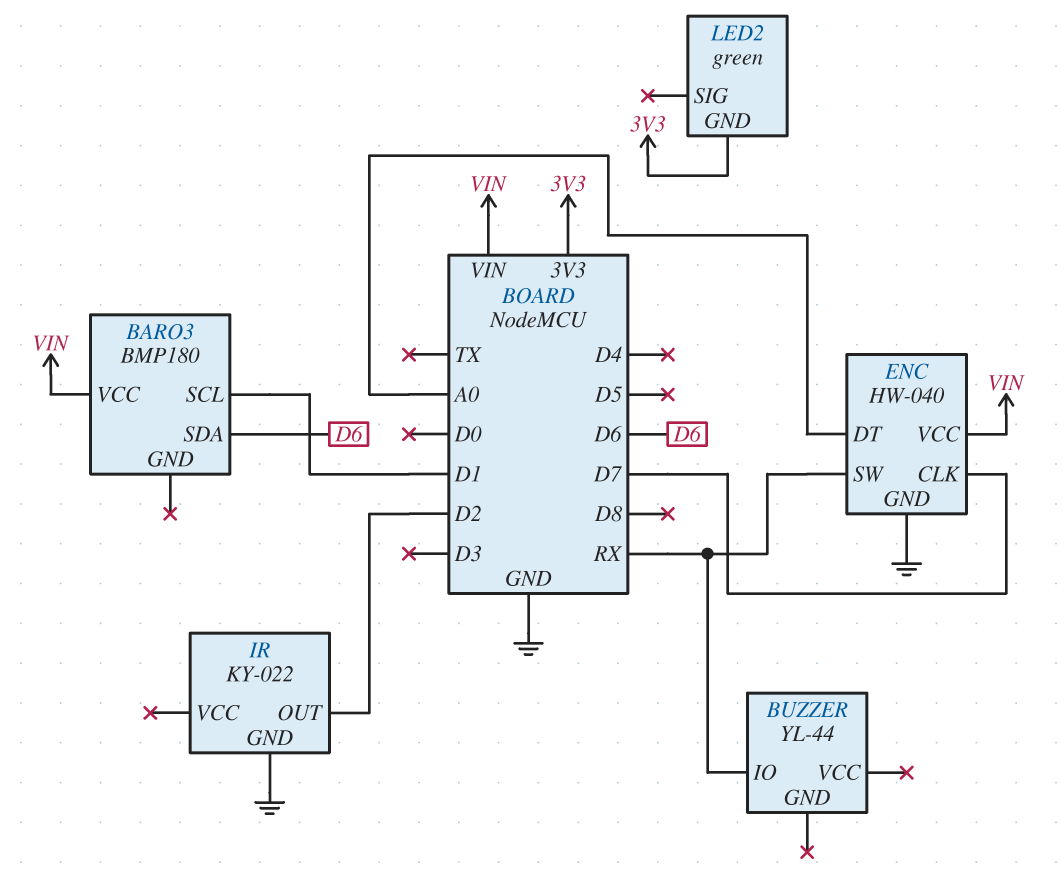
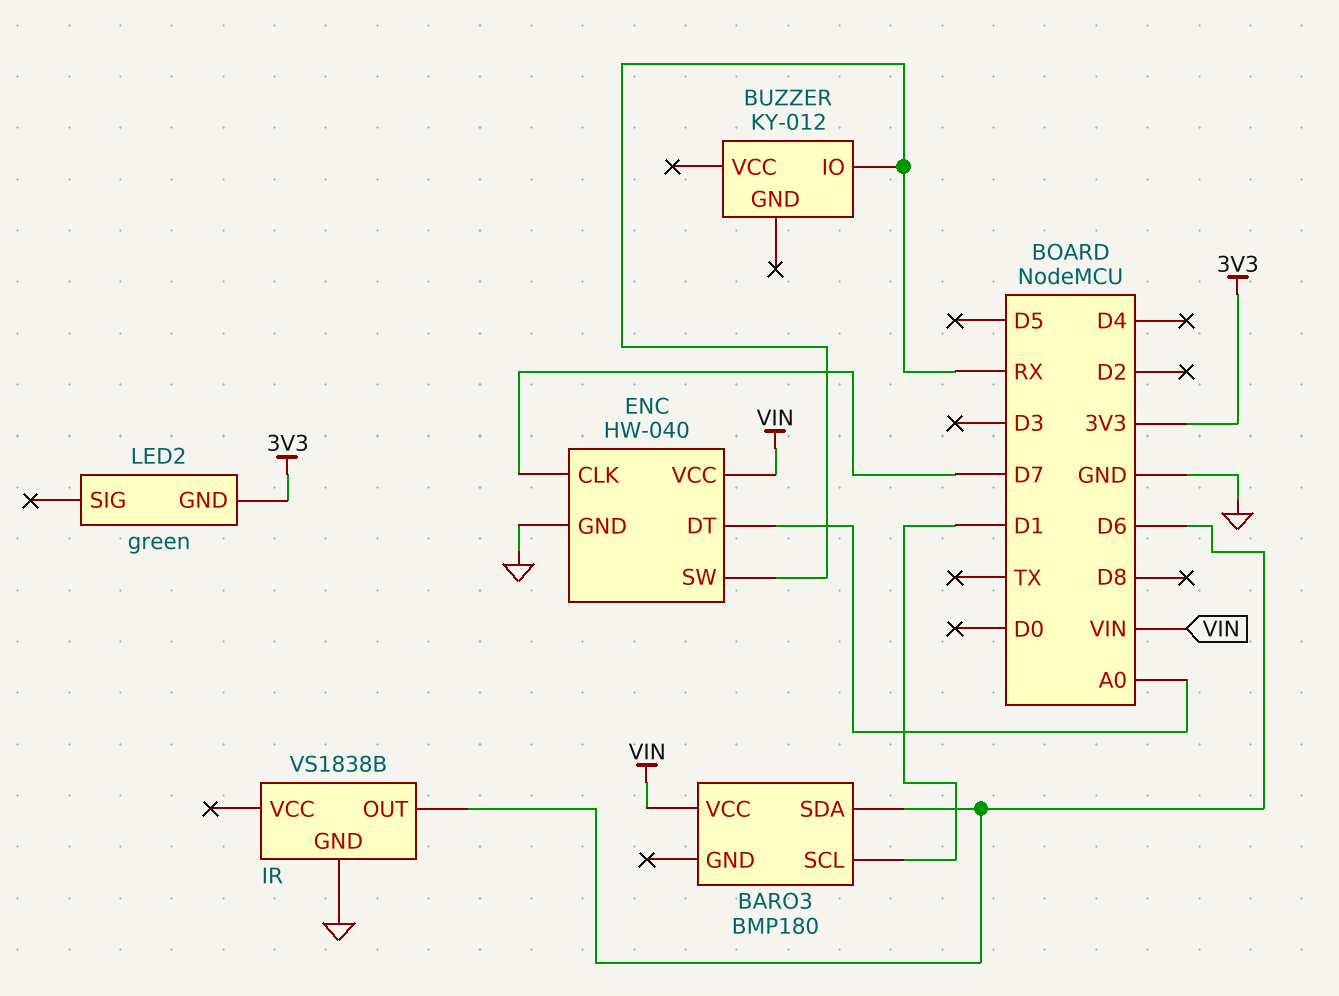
BUZZER: YL-44 -> KY-012
IR: KY-022 -> VS1838B
IR pin OUT: D2 -> D6

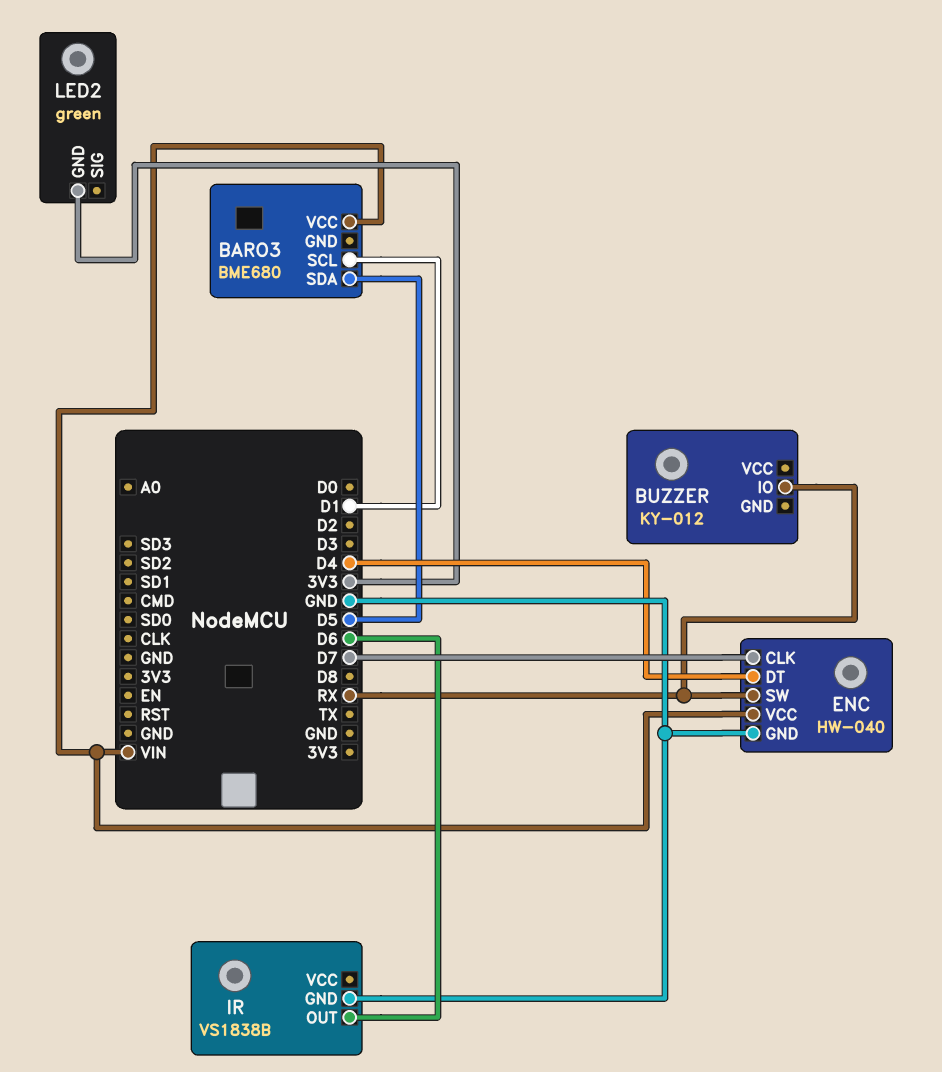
BARO3: BMP180 -> BME680
BARO3 pin SDA: D6 -> D5
ENC pin DT: A0 -> D4

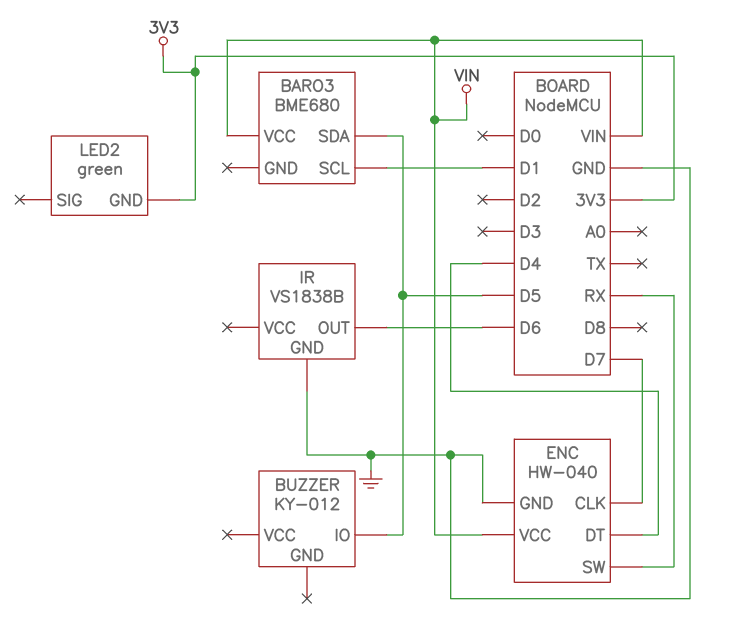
BUZZER pin IO: RX -> D5

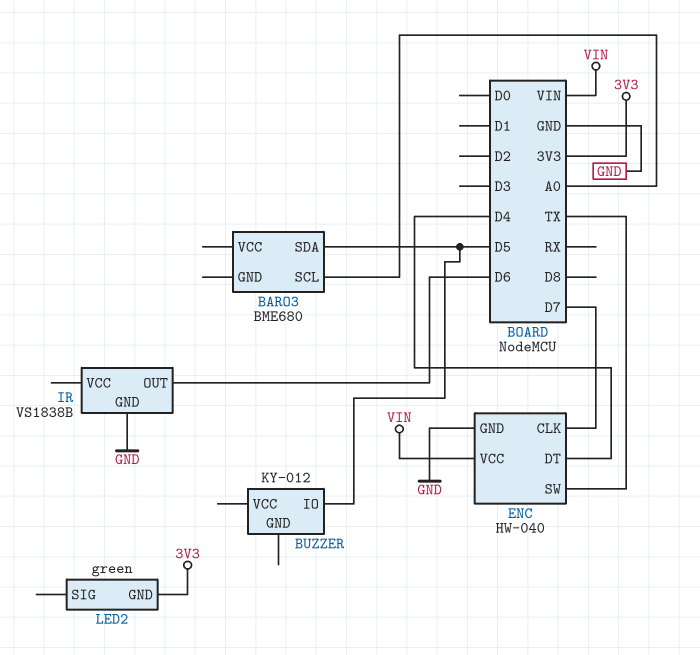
BARO3 pin SCL: D1 -> A0
BARO3 pin VCC: VIN -> none
ENC pin SW: RX -> TX

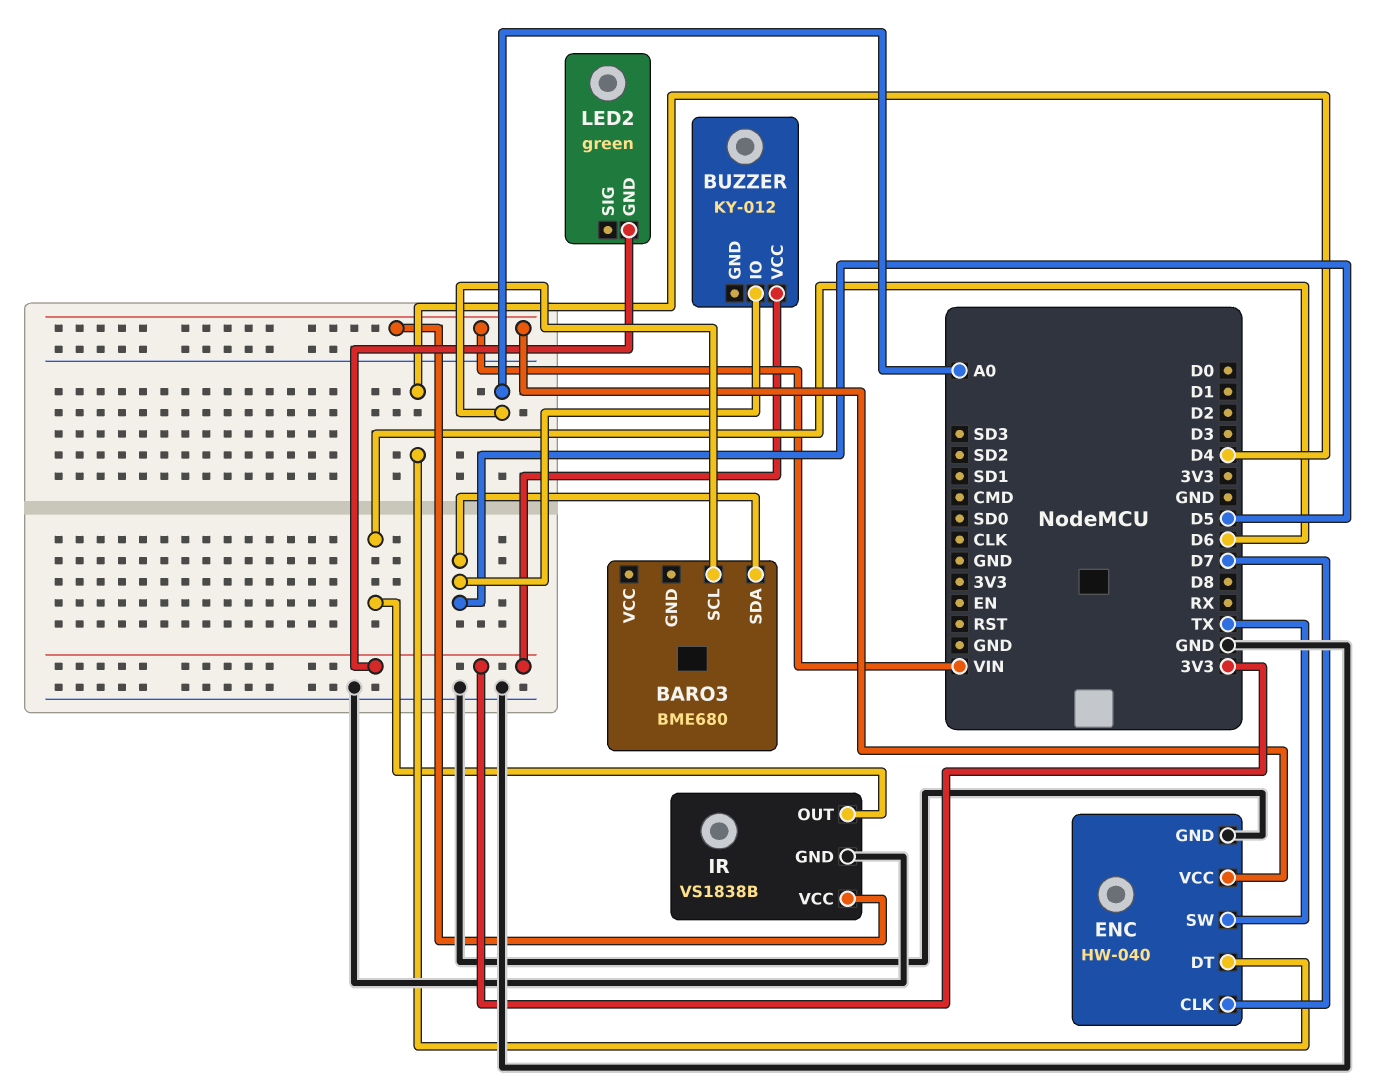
BUZZER pin VCC: none -> 3V3
IR pin VCC: none -> VIN

